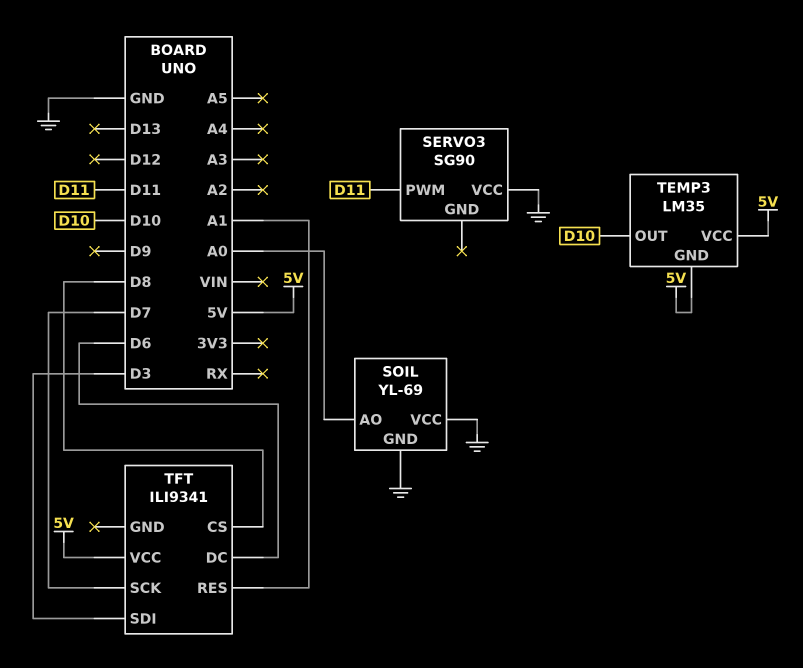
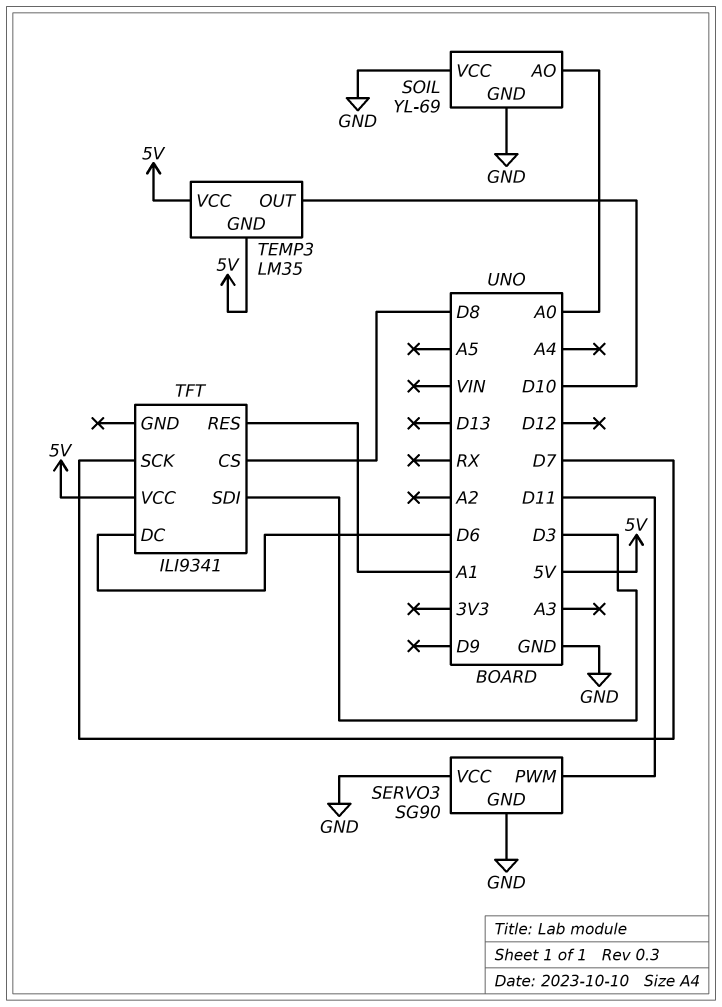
SERVO3 pin GND: none -> GND

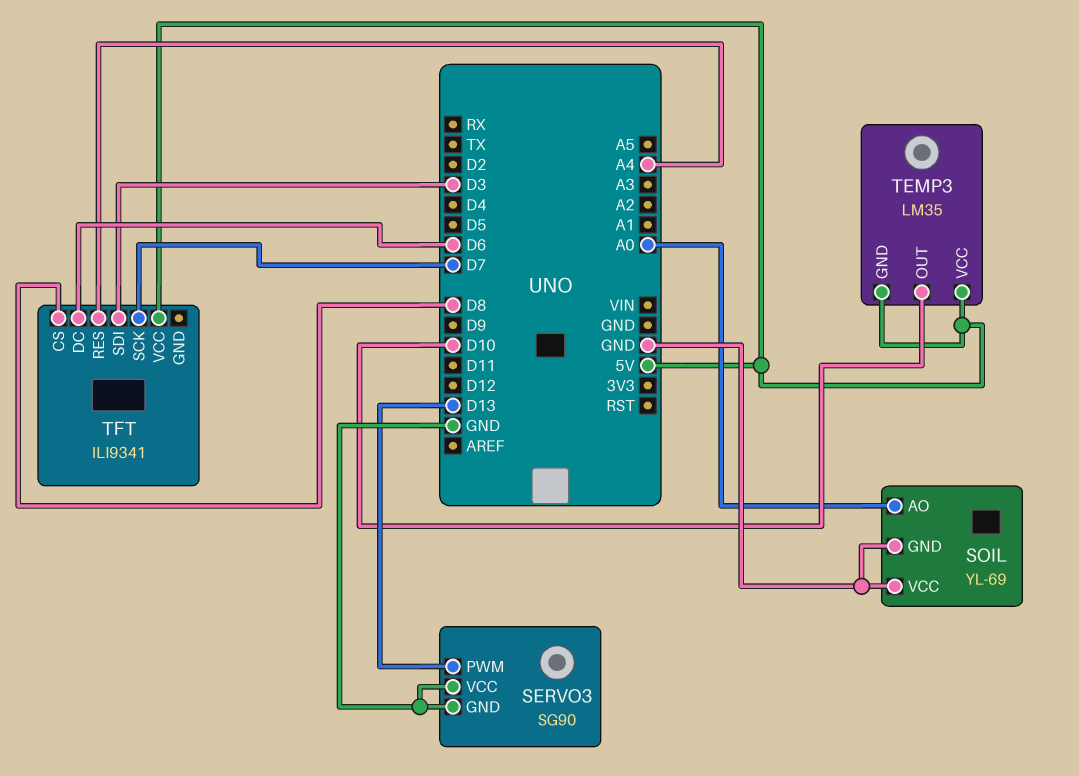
SERVO3 pin PWM: D11 -> D13
TFT pin RES: A1 -> A4

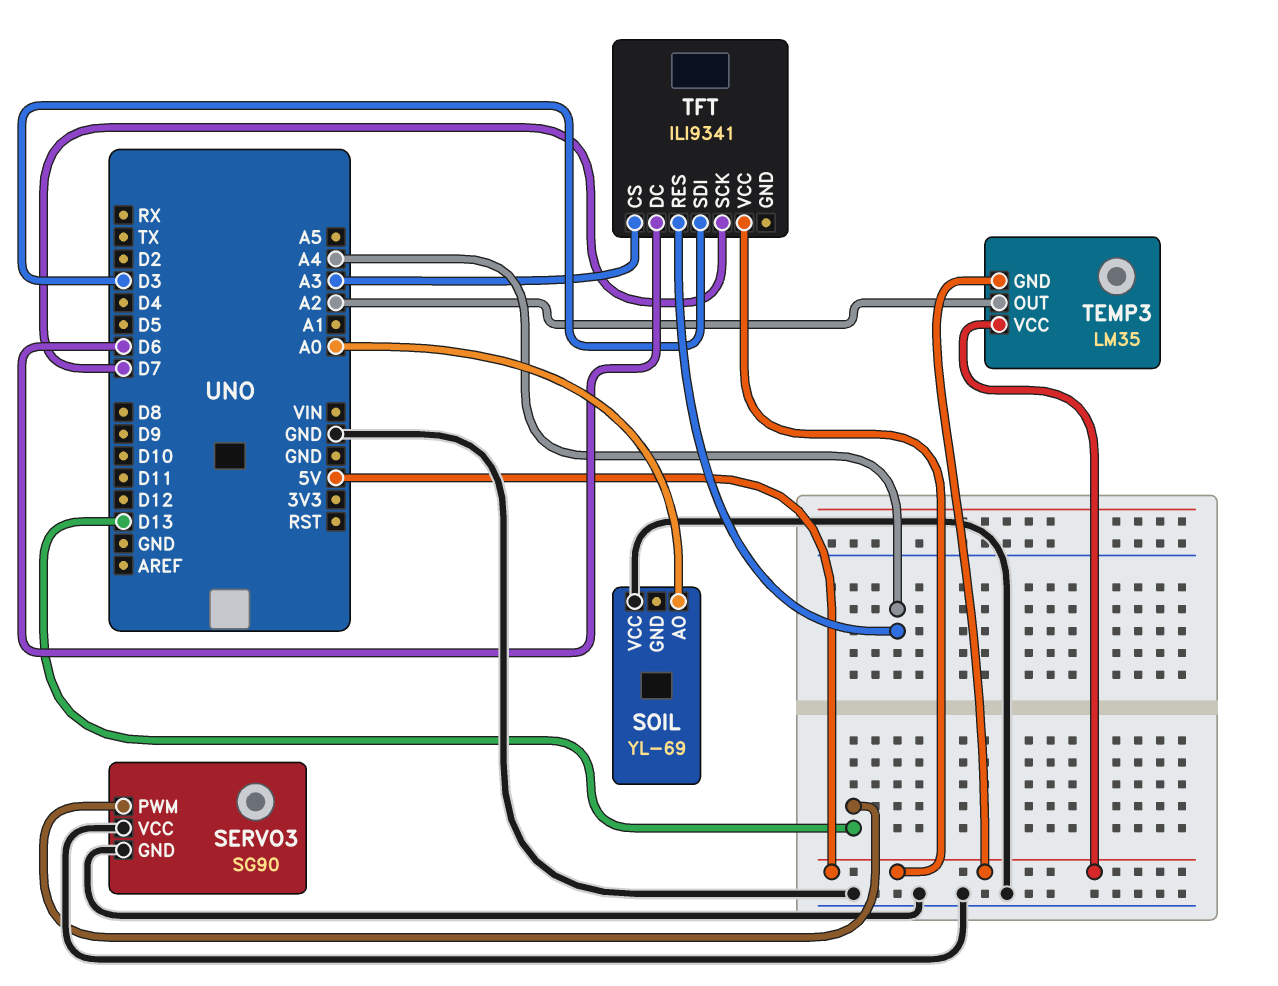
SOIL pin GND: GND -> none
TEMP3 pin OUT: D10 -> A2
TFT pin CS: D8 -> A3

